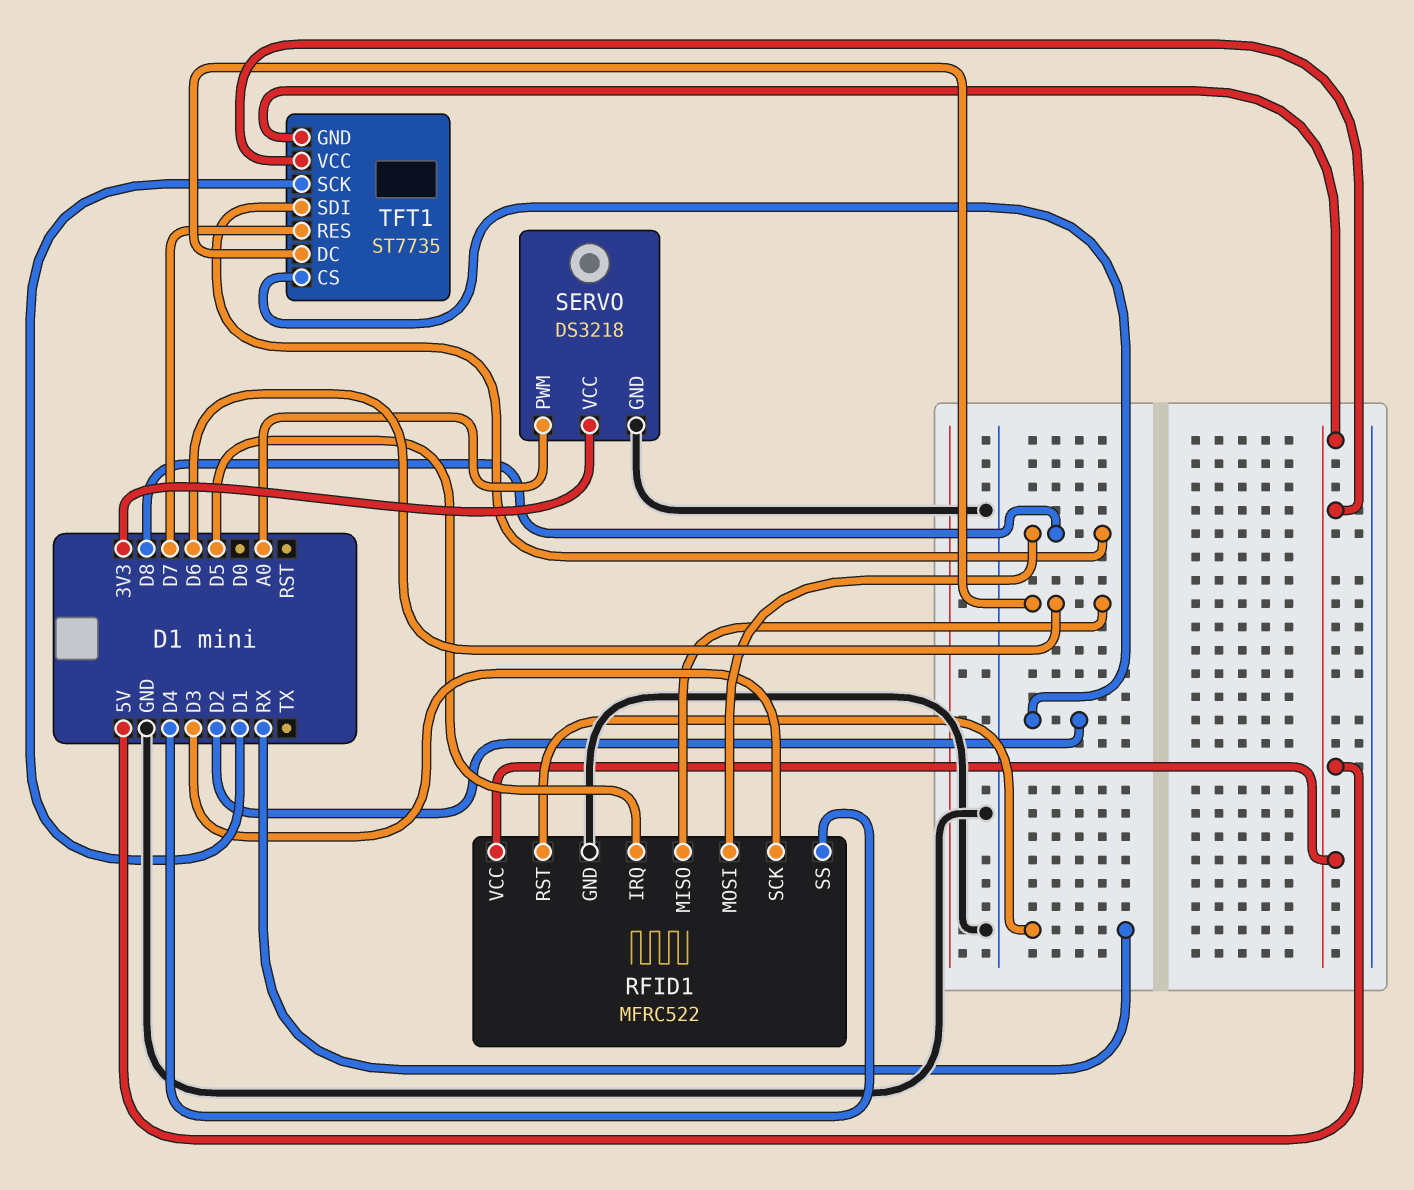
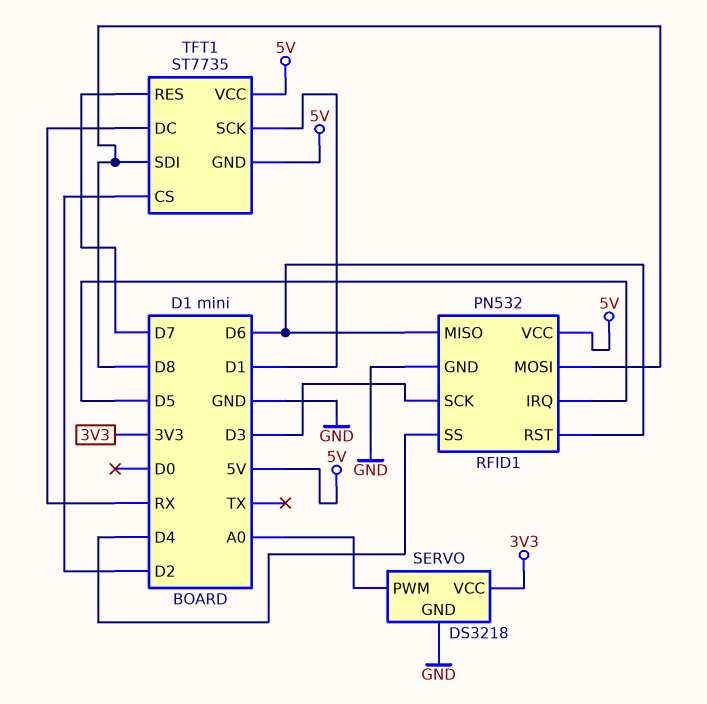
RFID1: MFRC522 -> PN532
RFID1 pin RST: RX -> D6
TFT1 pin DC: D6 -> RX

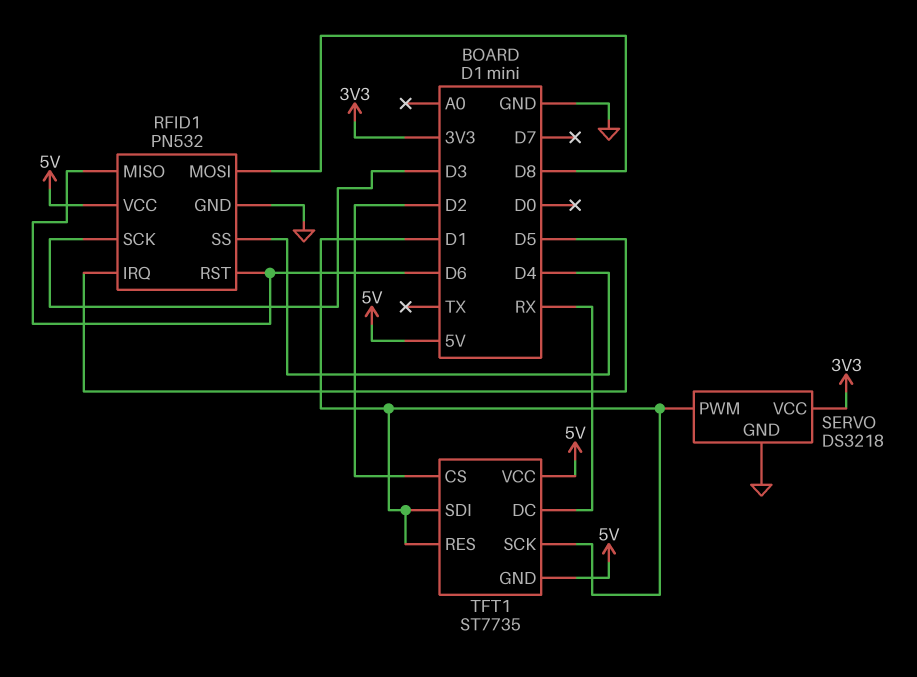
SERVO pin PWM: A0 -> D1
TFT1 pin RES: D7 -> D1
TFT1 pin SDI: D8 -> D1

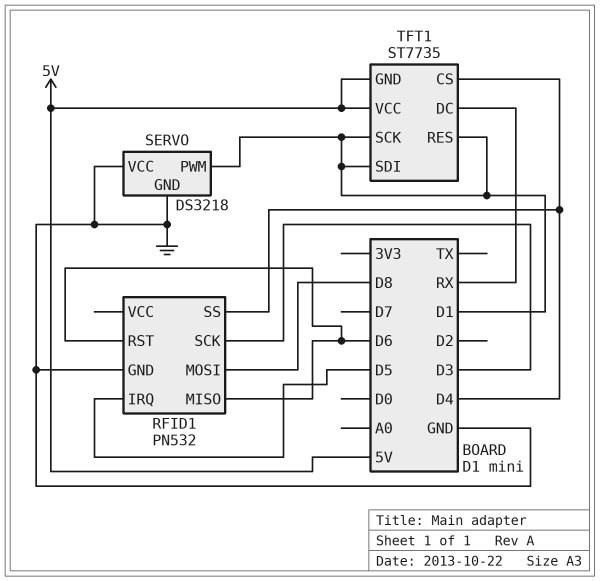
RFID1 pin VCC: 5V -> none
SERVO pin VCC: 3V3 -> GND
TFT1 pin CS: D2 -> D4

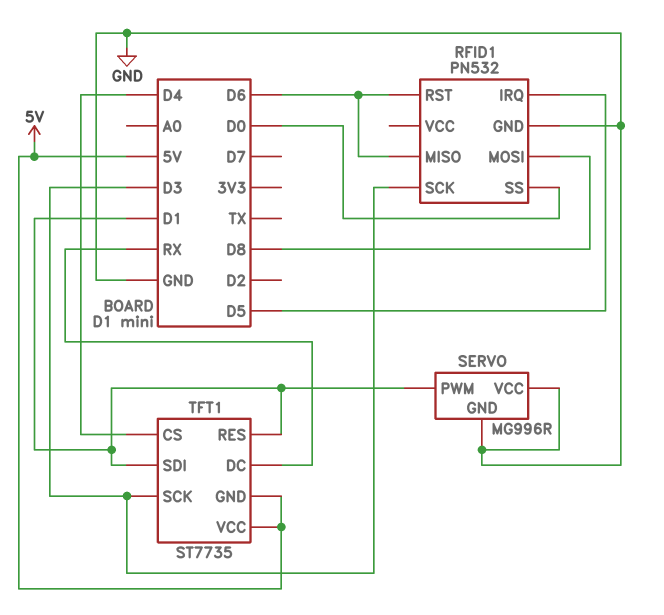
RFID1 pin SS: D4 -> D0
SERVO: DS3218 -> MG996R
TFT1 pin SCK: D1 -> D3

